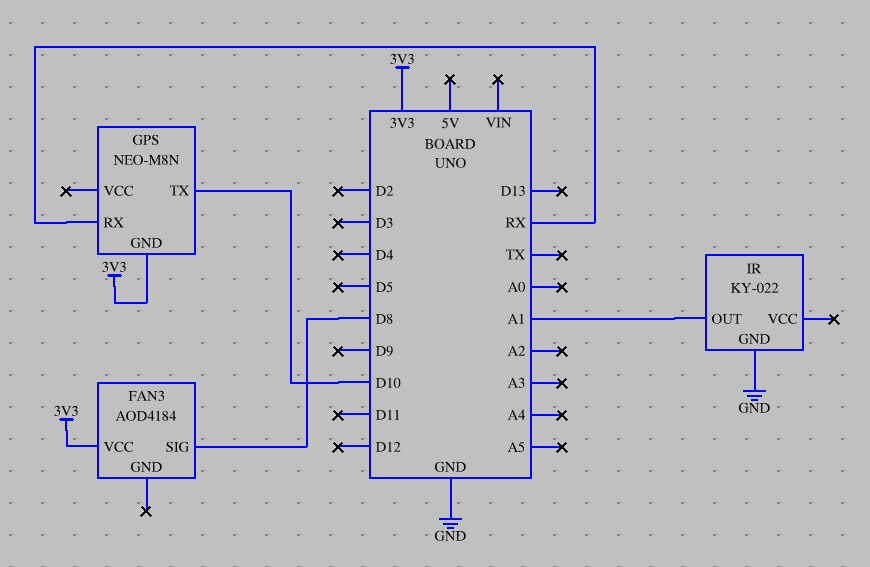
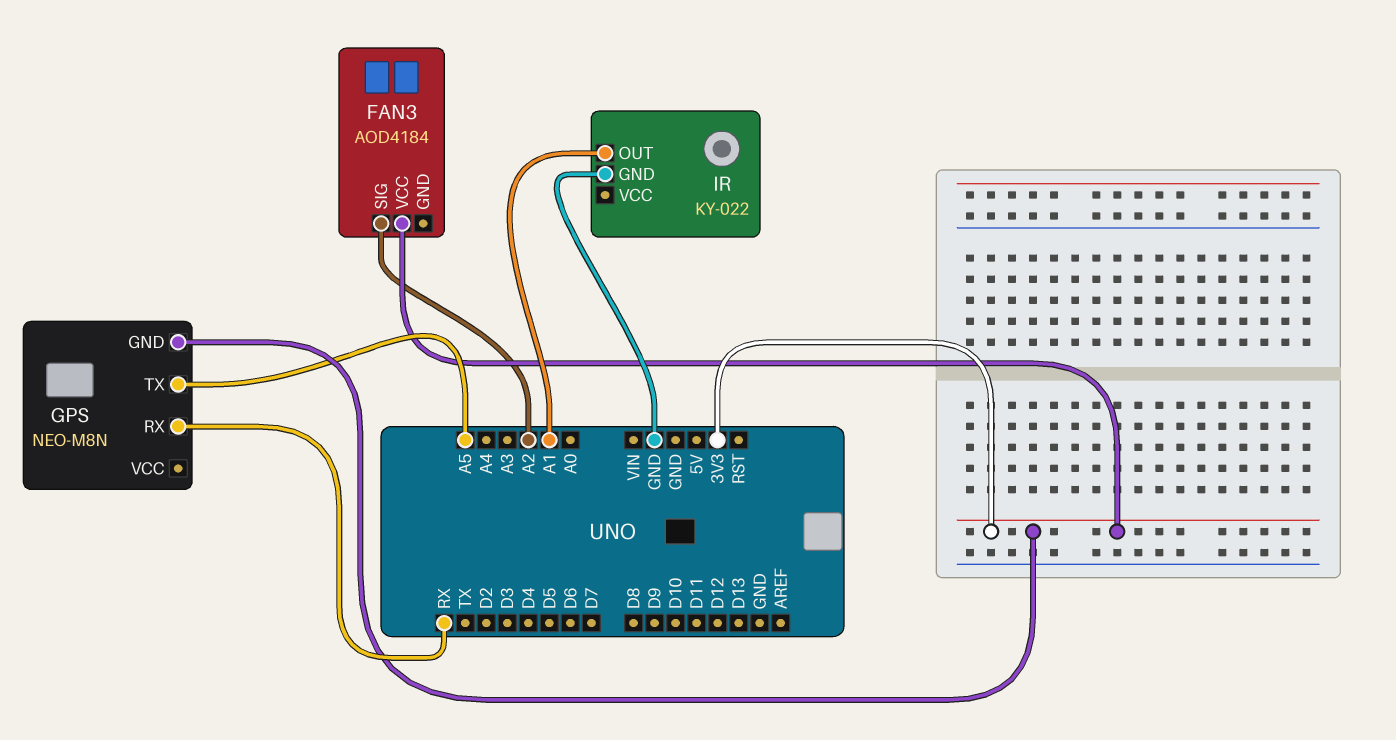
FAN3 pin SIG: D8 -> A2
GPS pin TX: D10 -> A5

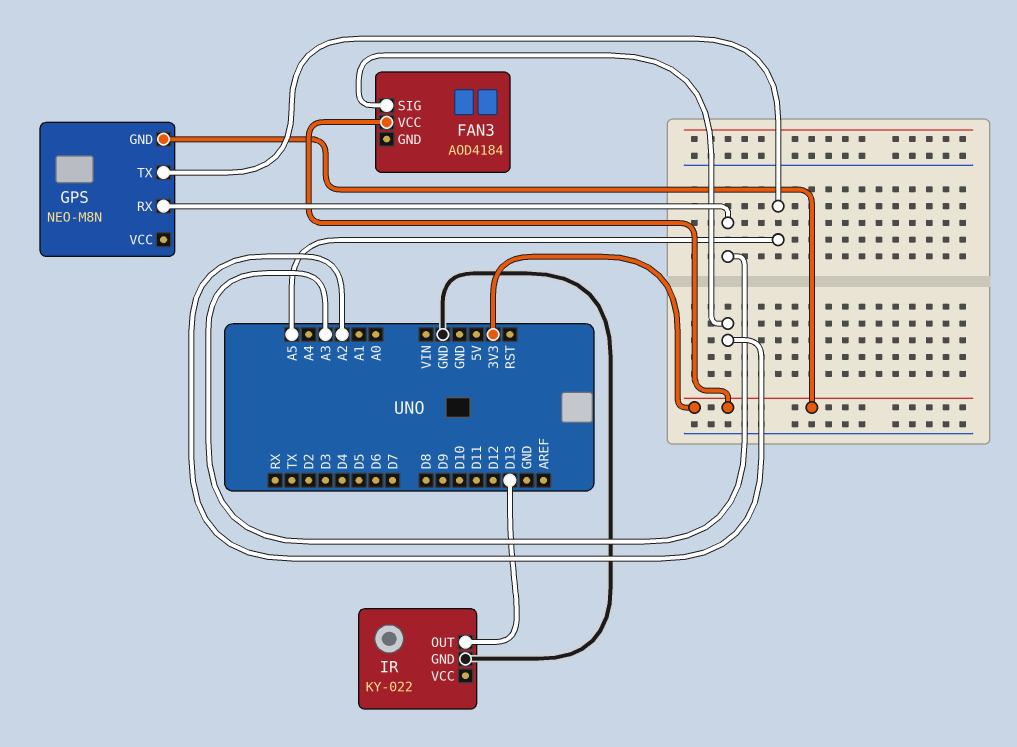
GPS pin RX: RX -> A3
IR pin OUT: A1 -> D13

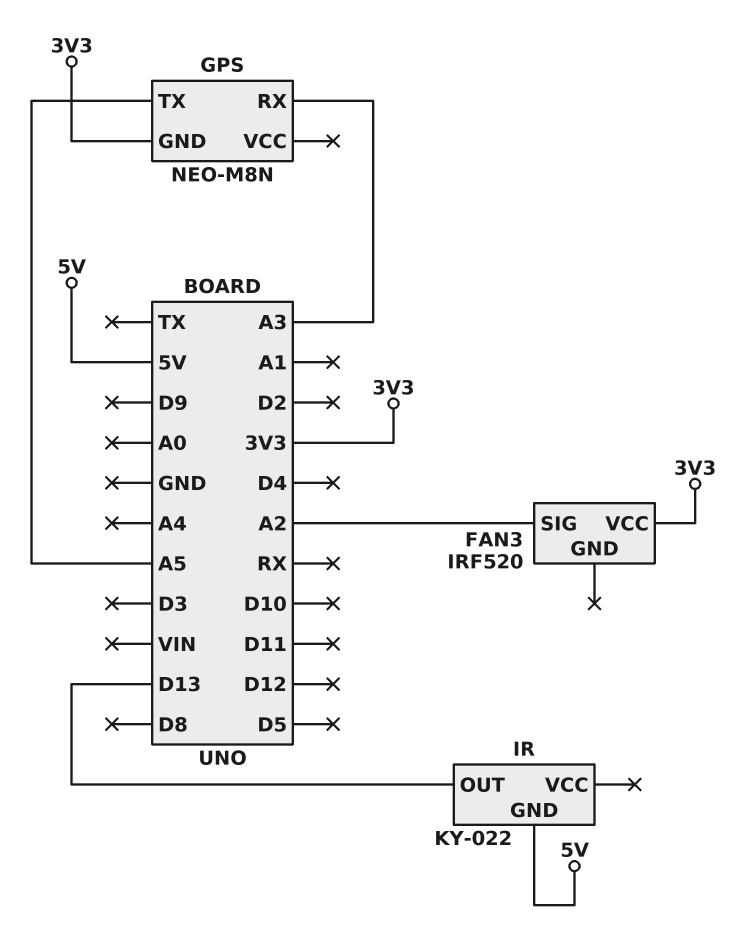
FAN3: AOD4184 -> IRF520
IR pin GND: GND -> 5V

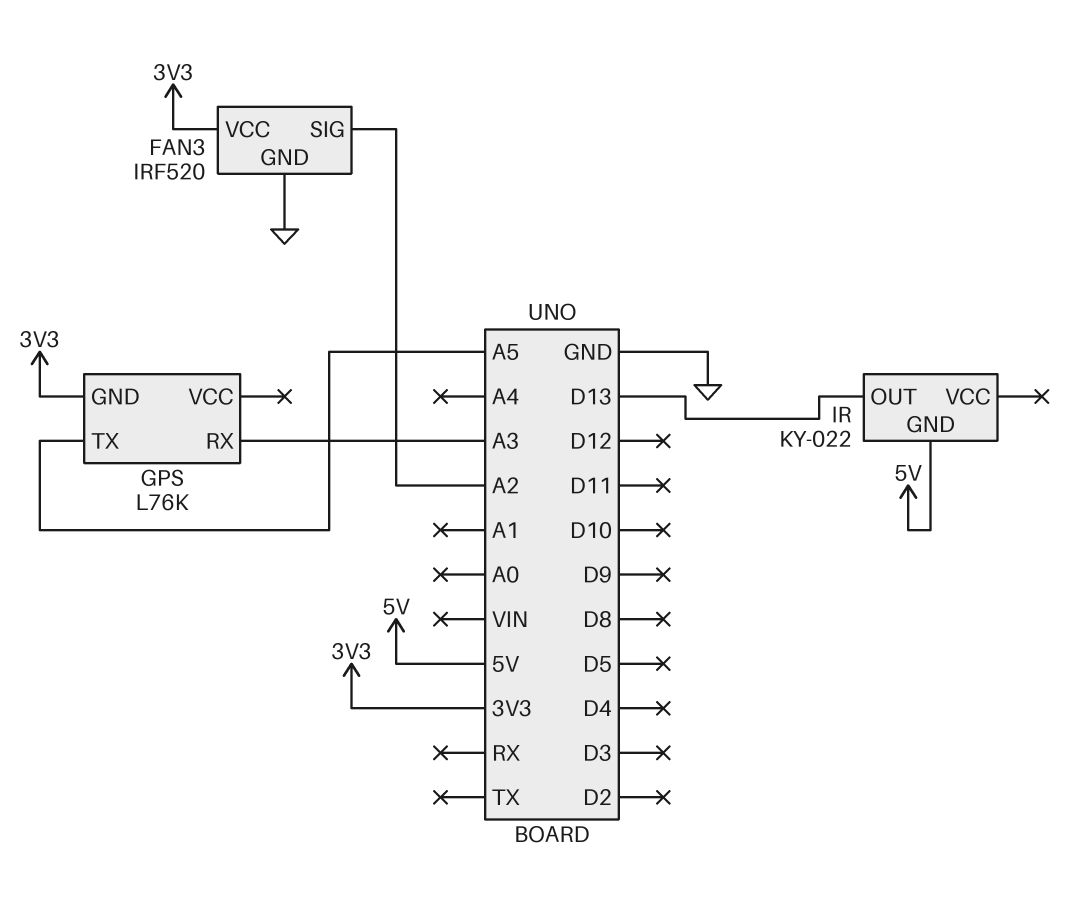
FAN3 pin GND: none -> GND
GPS: NEO-M8N -> L76K

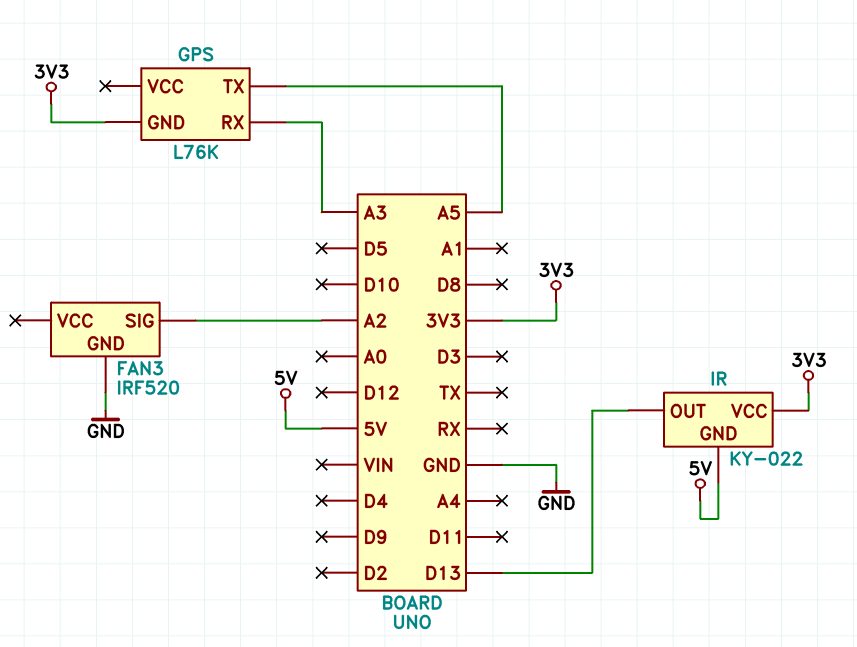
FAN3 pin VCC: 3V3 -> none
IR pin VCC: none -> 3V3

